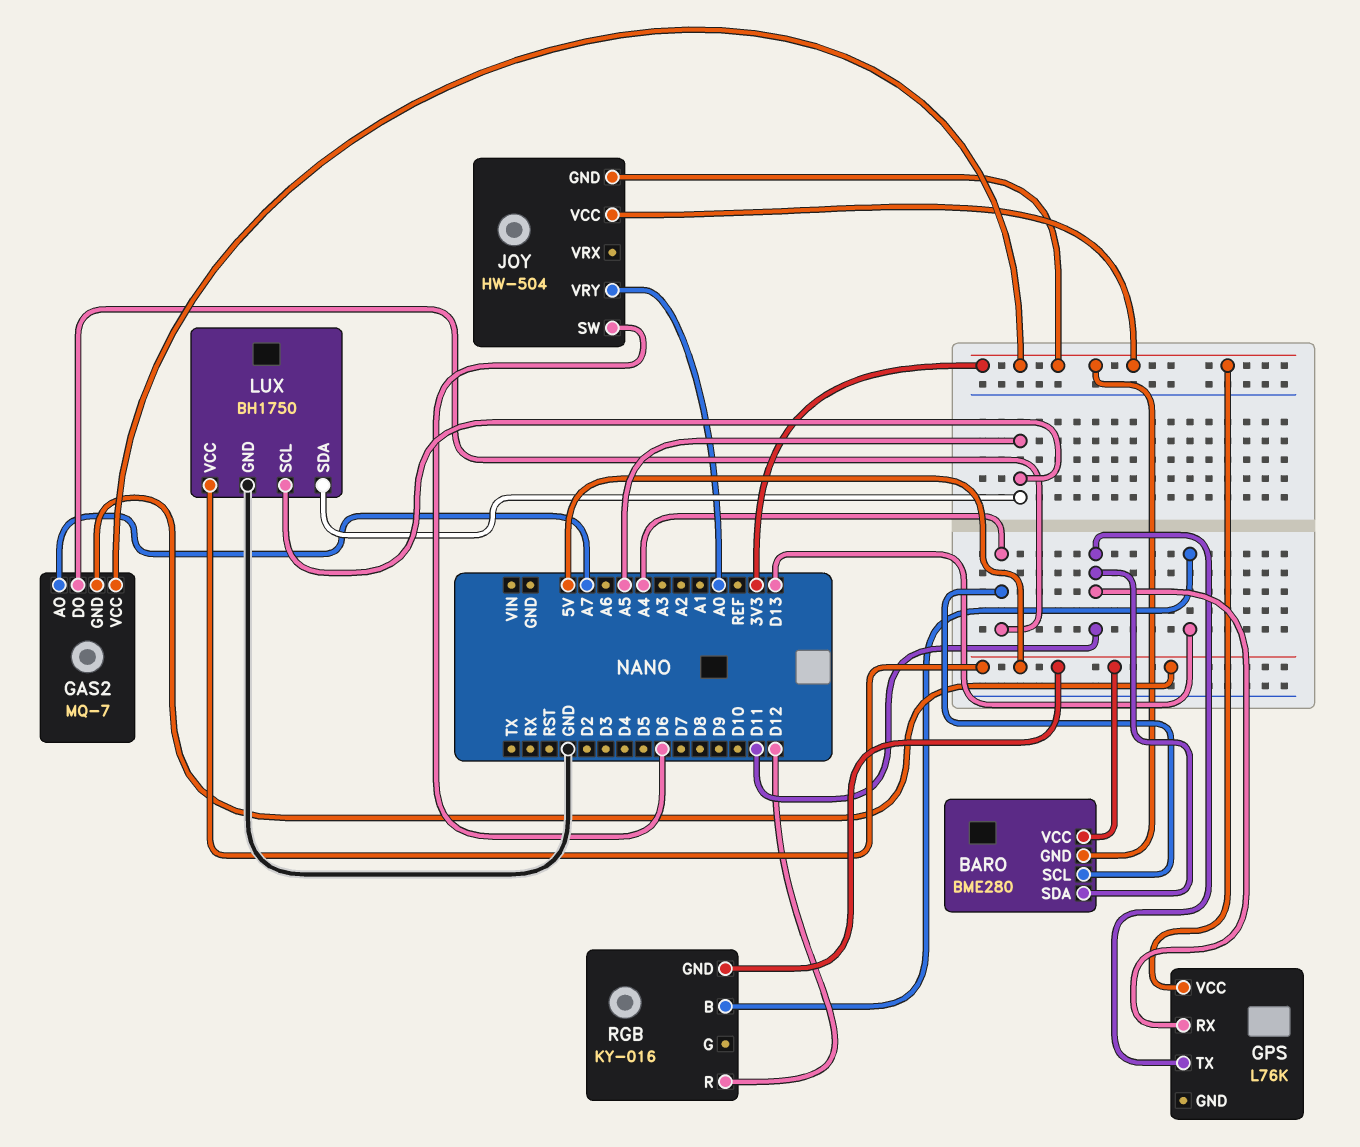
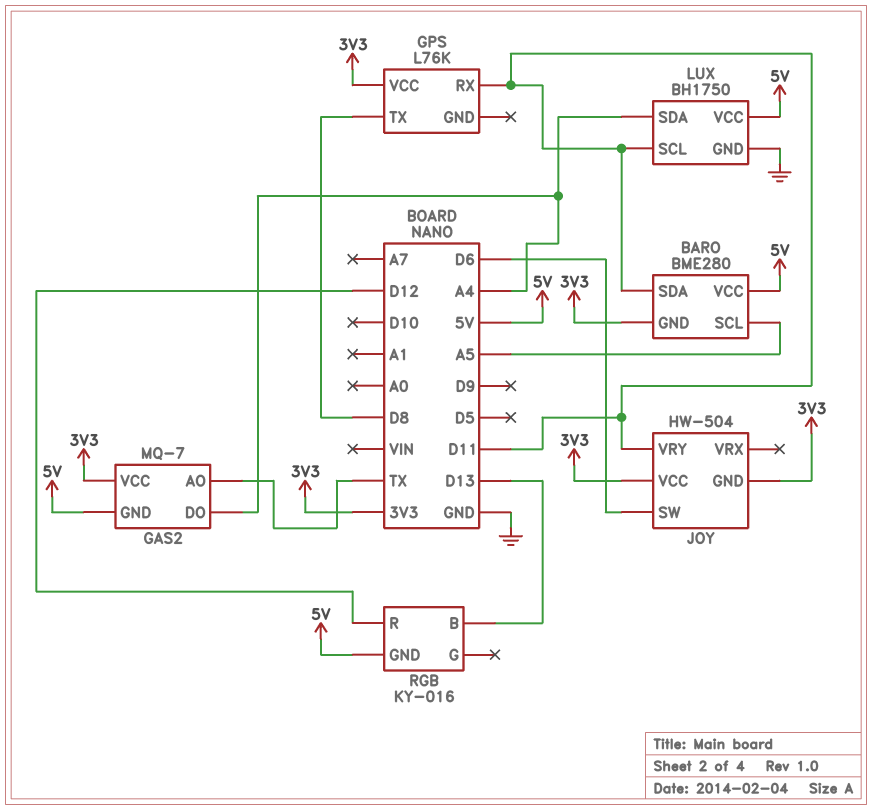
BARO pin SCL: A4 -> A5
GAS2 pin AO: A7 -> TX
GPS pin TX: D11 -> D8
JOY pin VRY: A0 -> D11
LUX pin SCL: A5 -> D11
LUX pin SDA: A5 -> A4

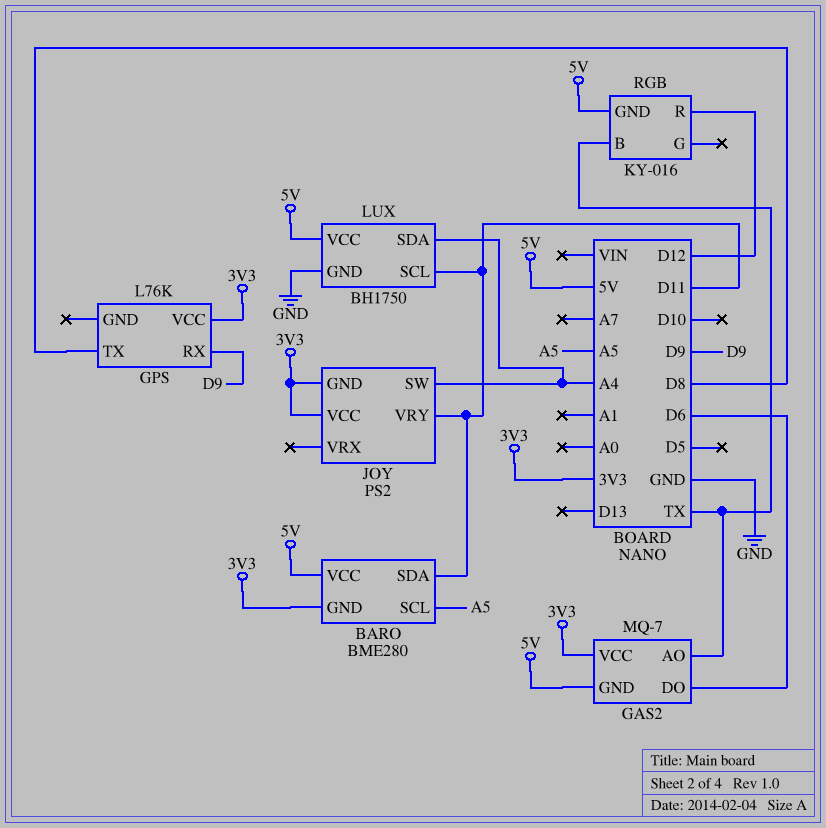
GAS2 pin DO: A4 -> D6
GPS pin RX: D11 -> D9
JOY: HW-504 -> PS2
JOY pin SW: D6 -> A4
RGB pin B: D13 -> TX

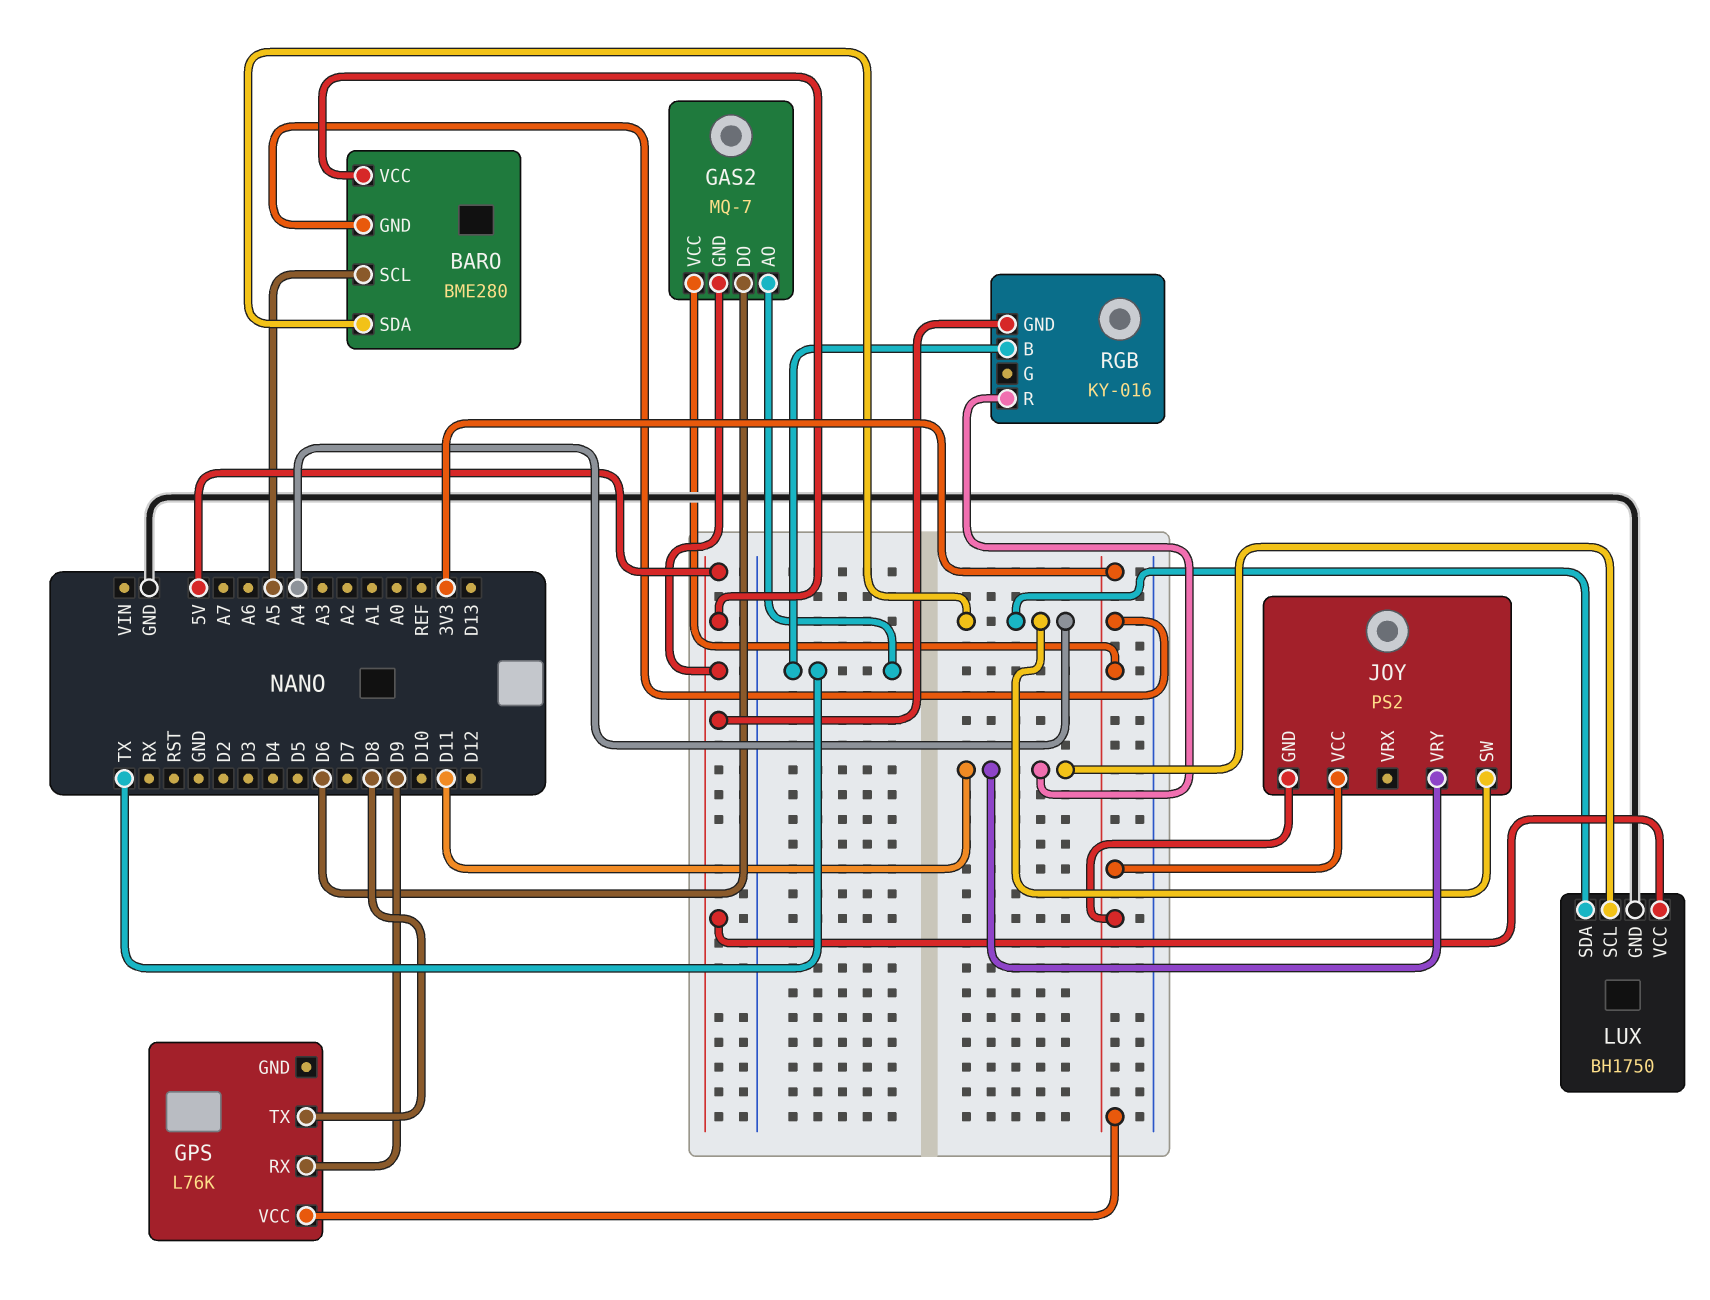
BARO pin SDA: D11 -> A4
RGB pin R: D12 -> D11

